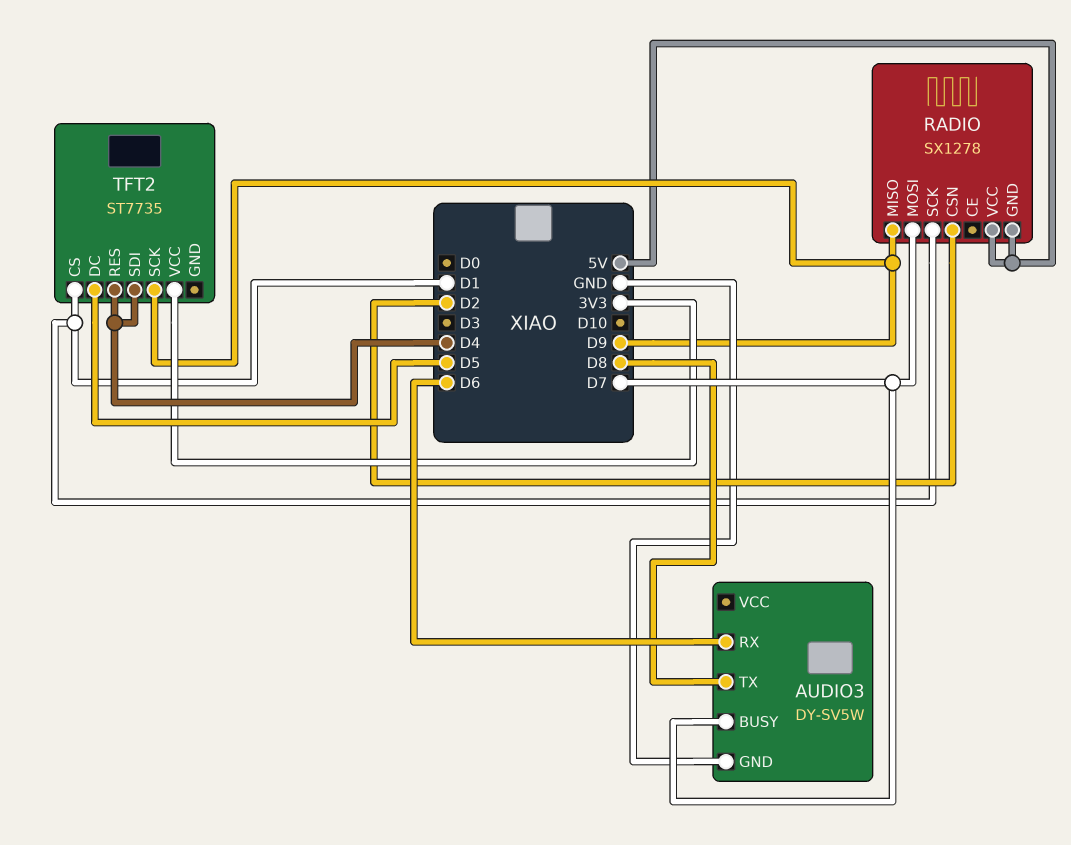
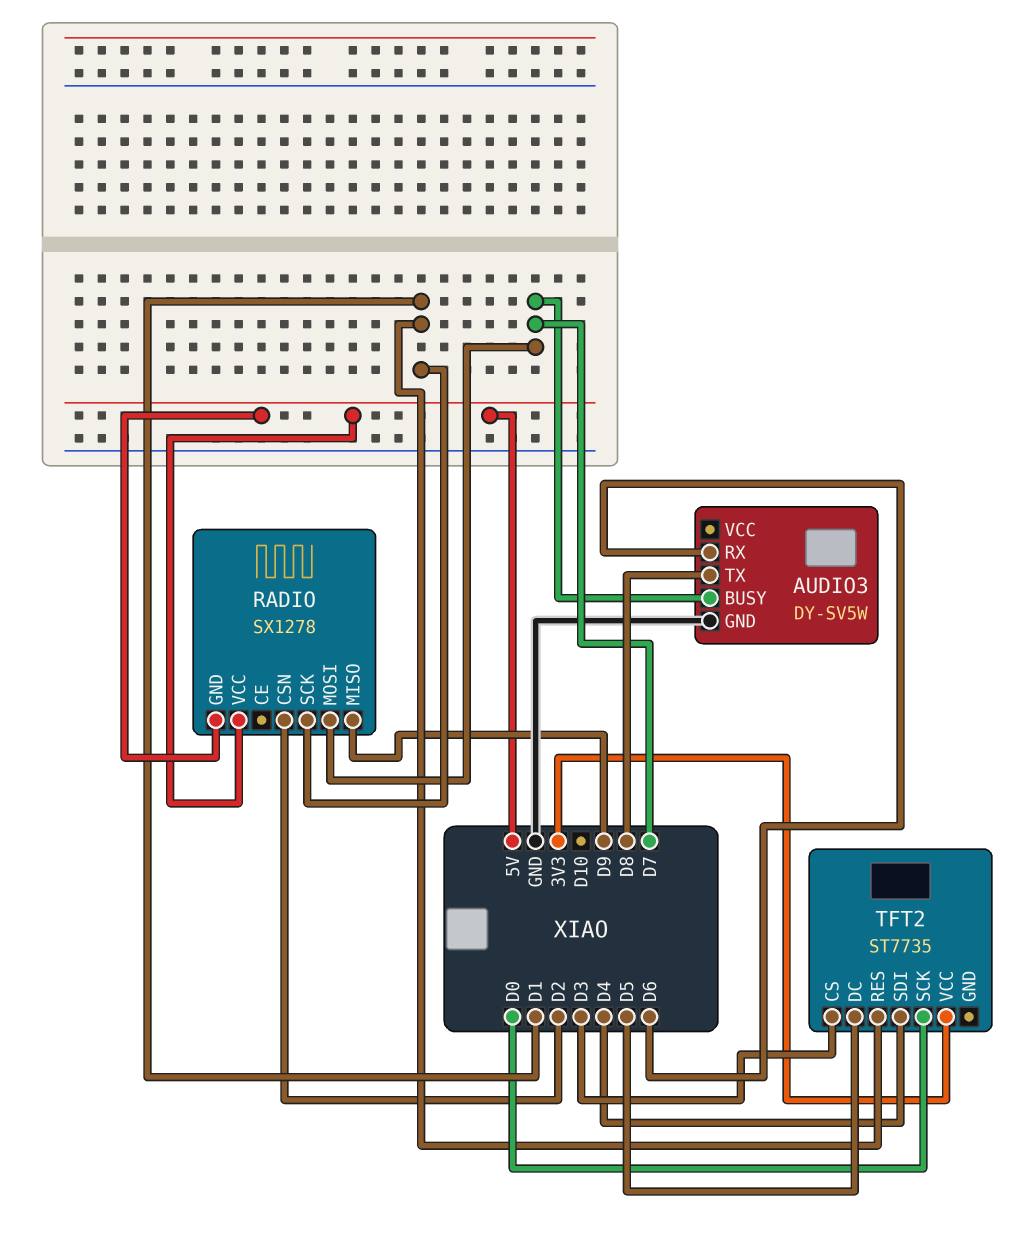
TFT2 pin CS: D1 -> D3
TFT2 pin RES: D4 -> D1
TFT2 pin SCK: D9 -> D0

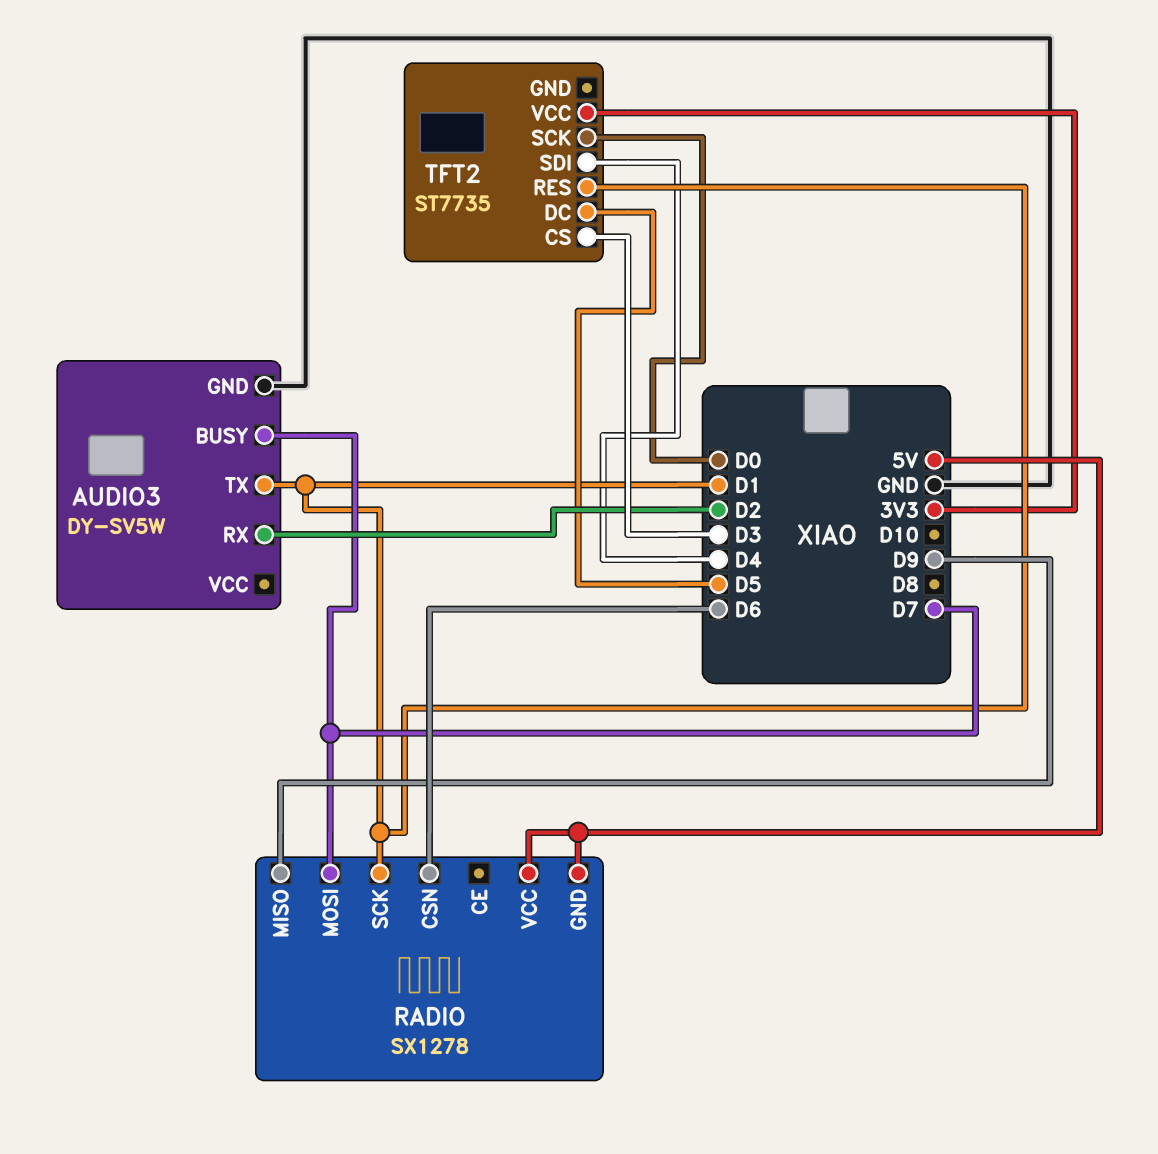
AUDIO3 pin RX: D6 -> D2
AUDIO3 pin TX: D8 -> D1
RADIO pin CSN: D2 -> D6

